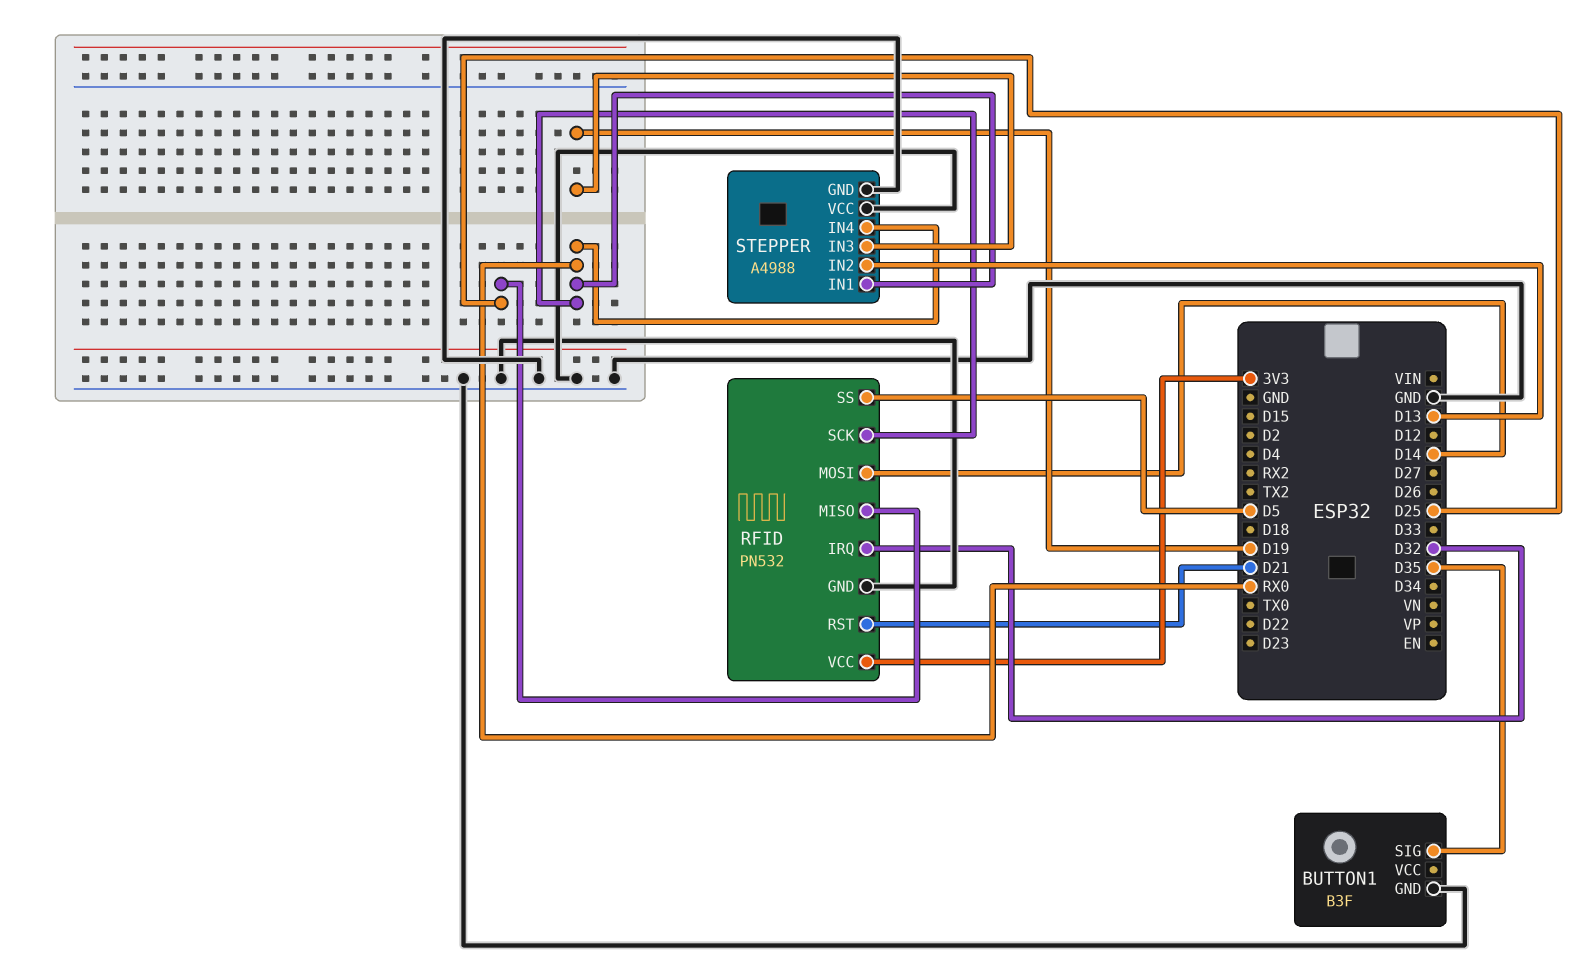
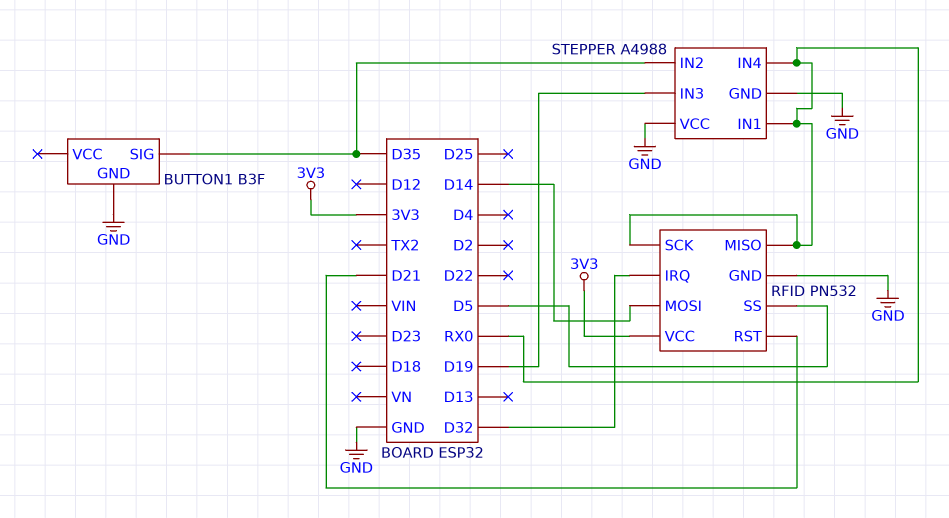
RFID pin MISO: D25 -> RX0
STEPPER pin IN2: D13 -> D35

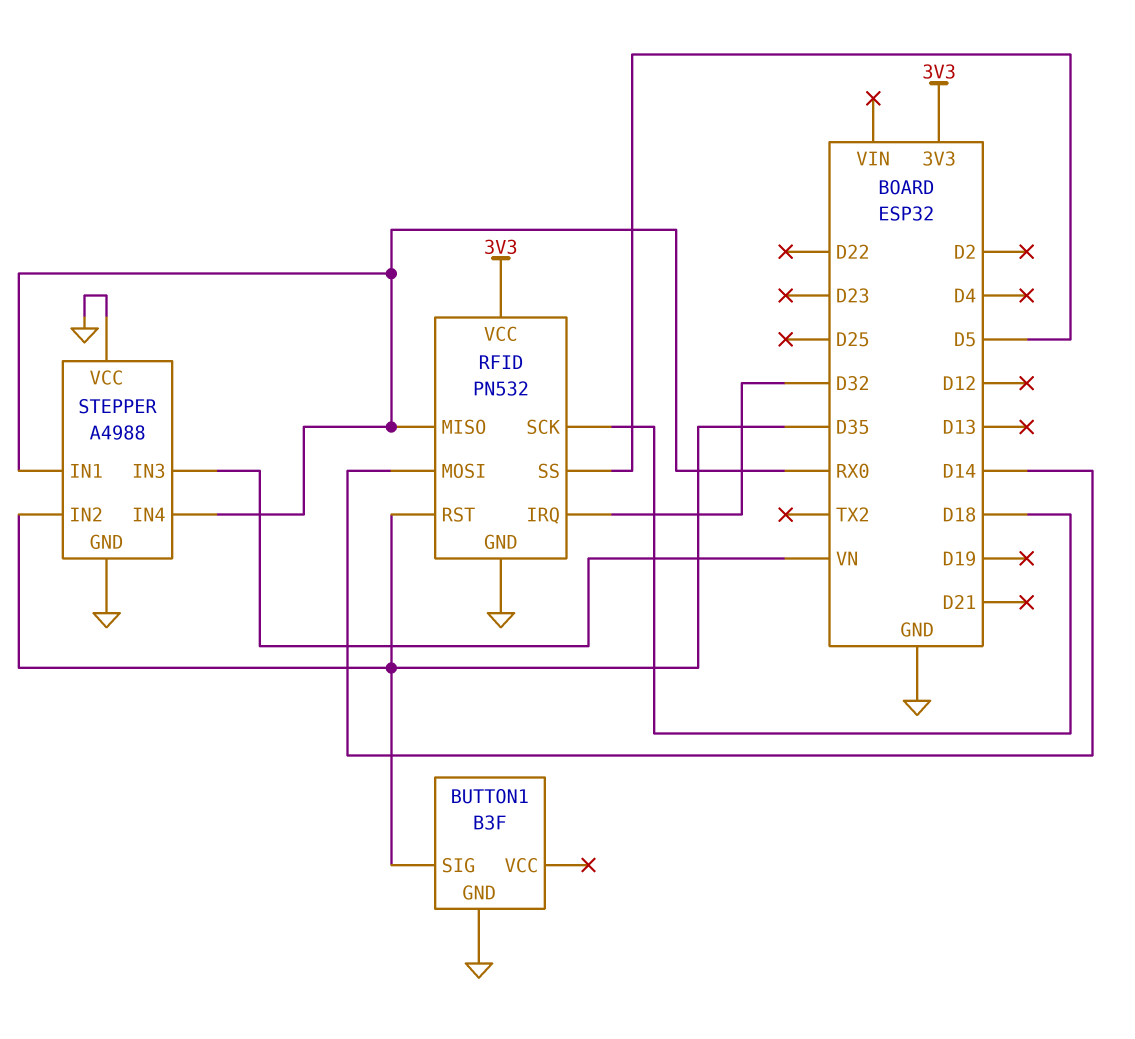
RFID pin RST: D21 -> D35
RFID pin SCK: RX0 -> D18
STEPPER pin IN3: D19 -> VN

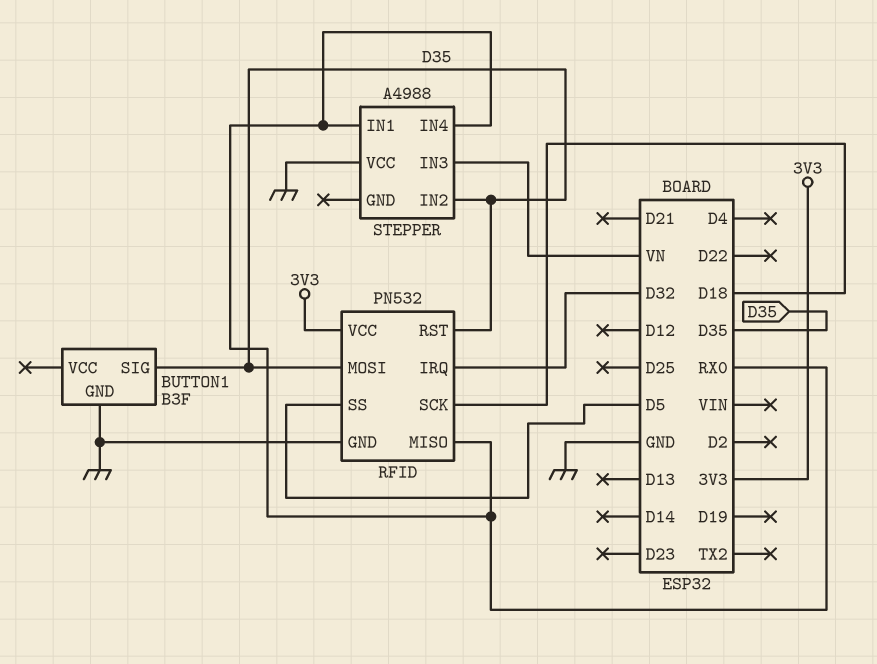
RFID pin MOSI: D14 -> D35
STEPPER pin GND: GND -> none

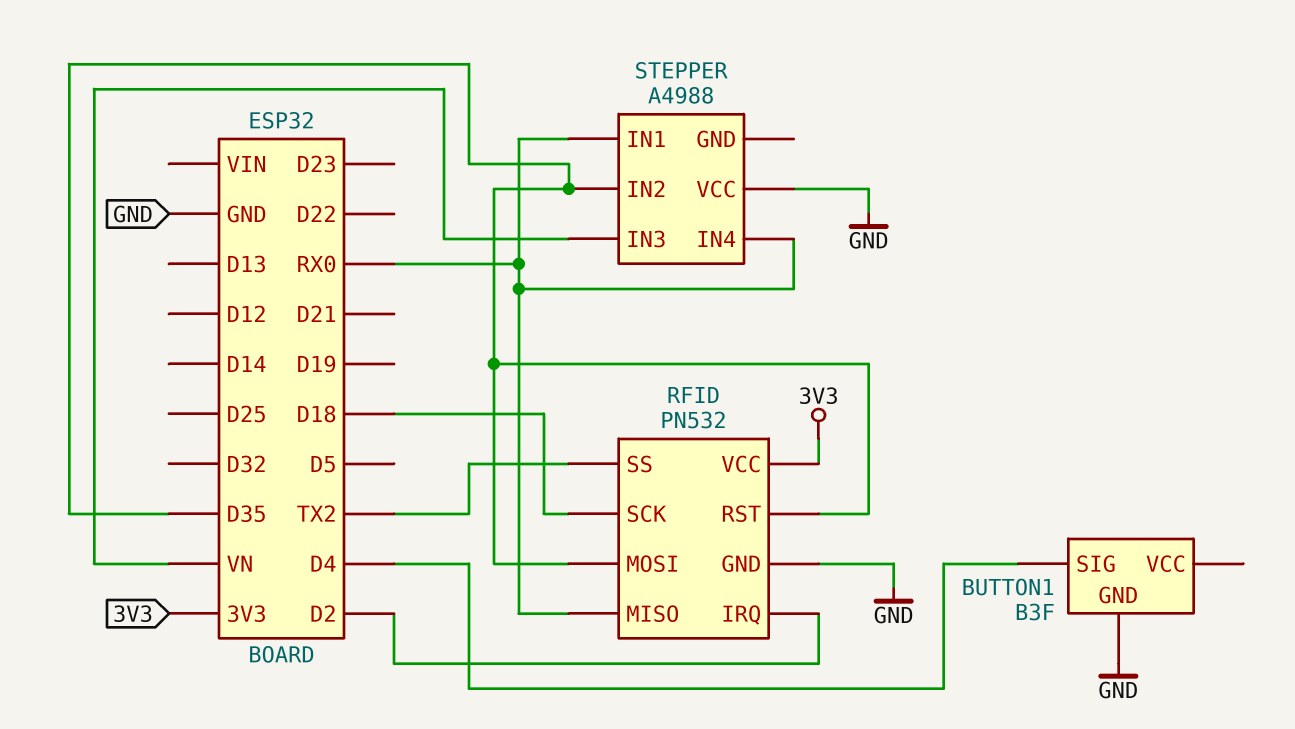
BUTTON1 pin SIG: D35 -> D4
RFID pin IRQ: D32 -> D2
RFID pin SS: D5 -> TX2

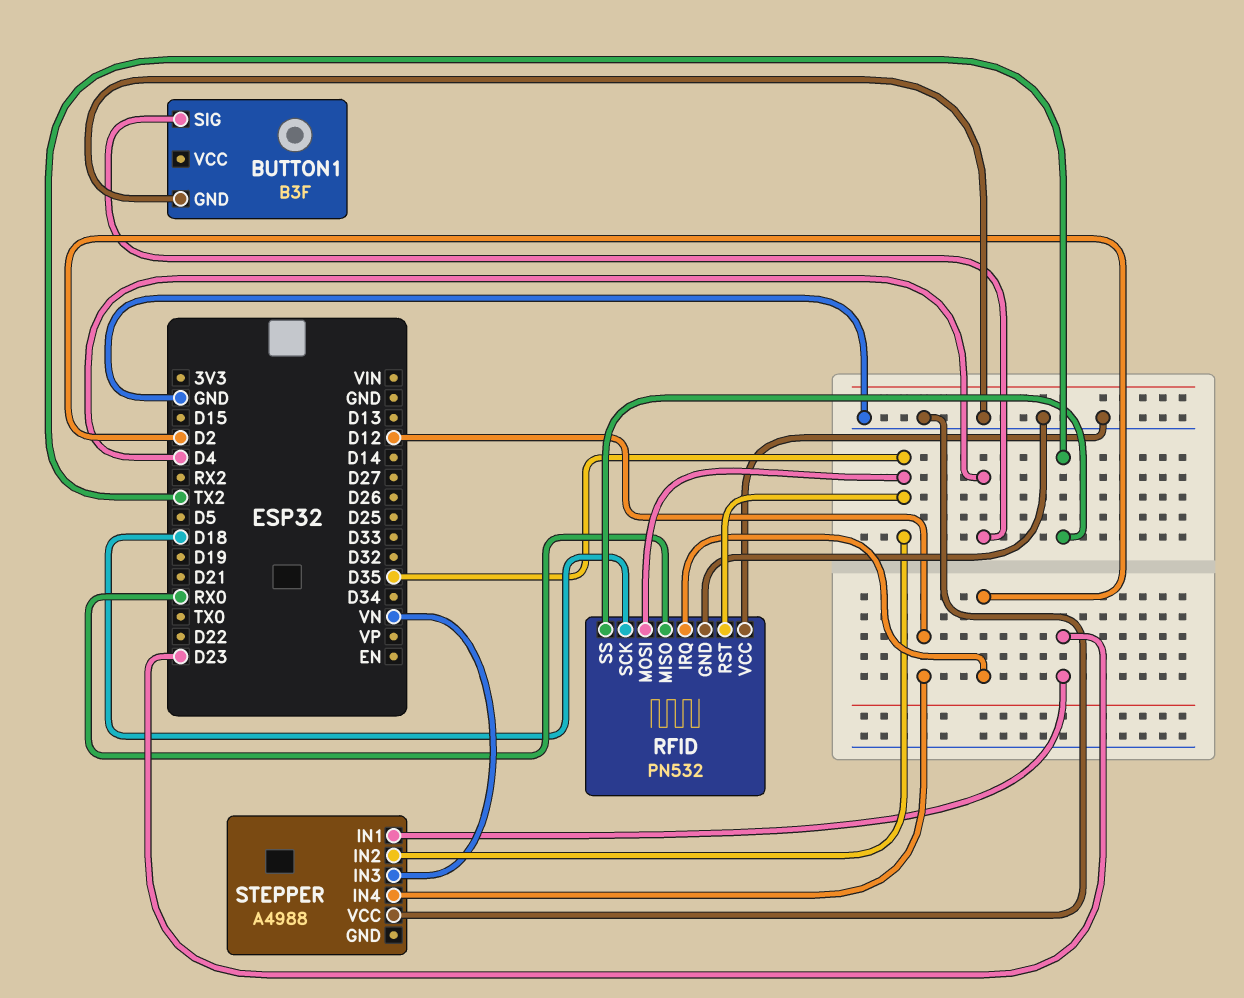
RFID pin VCC: 3V3 -> GND
STEPPER pin IN1: RX0 -> D23
STEPPER pin IN4: RX0 -> D12

